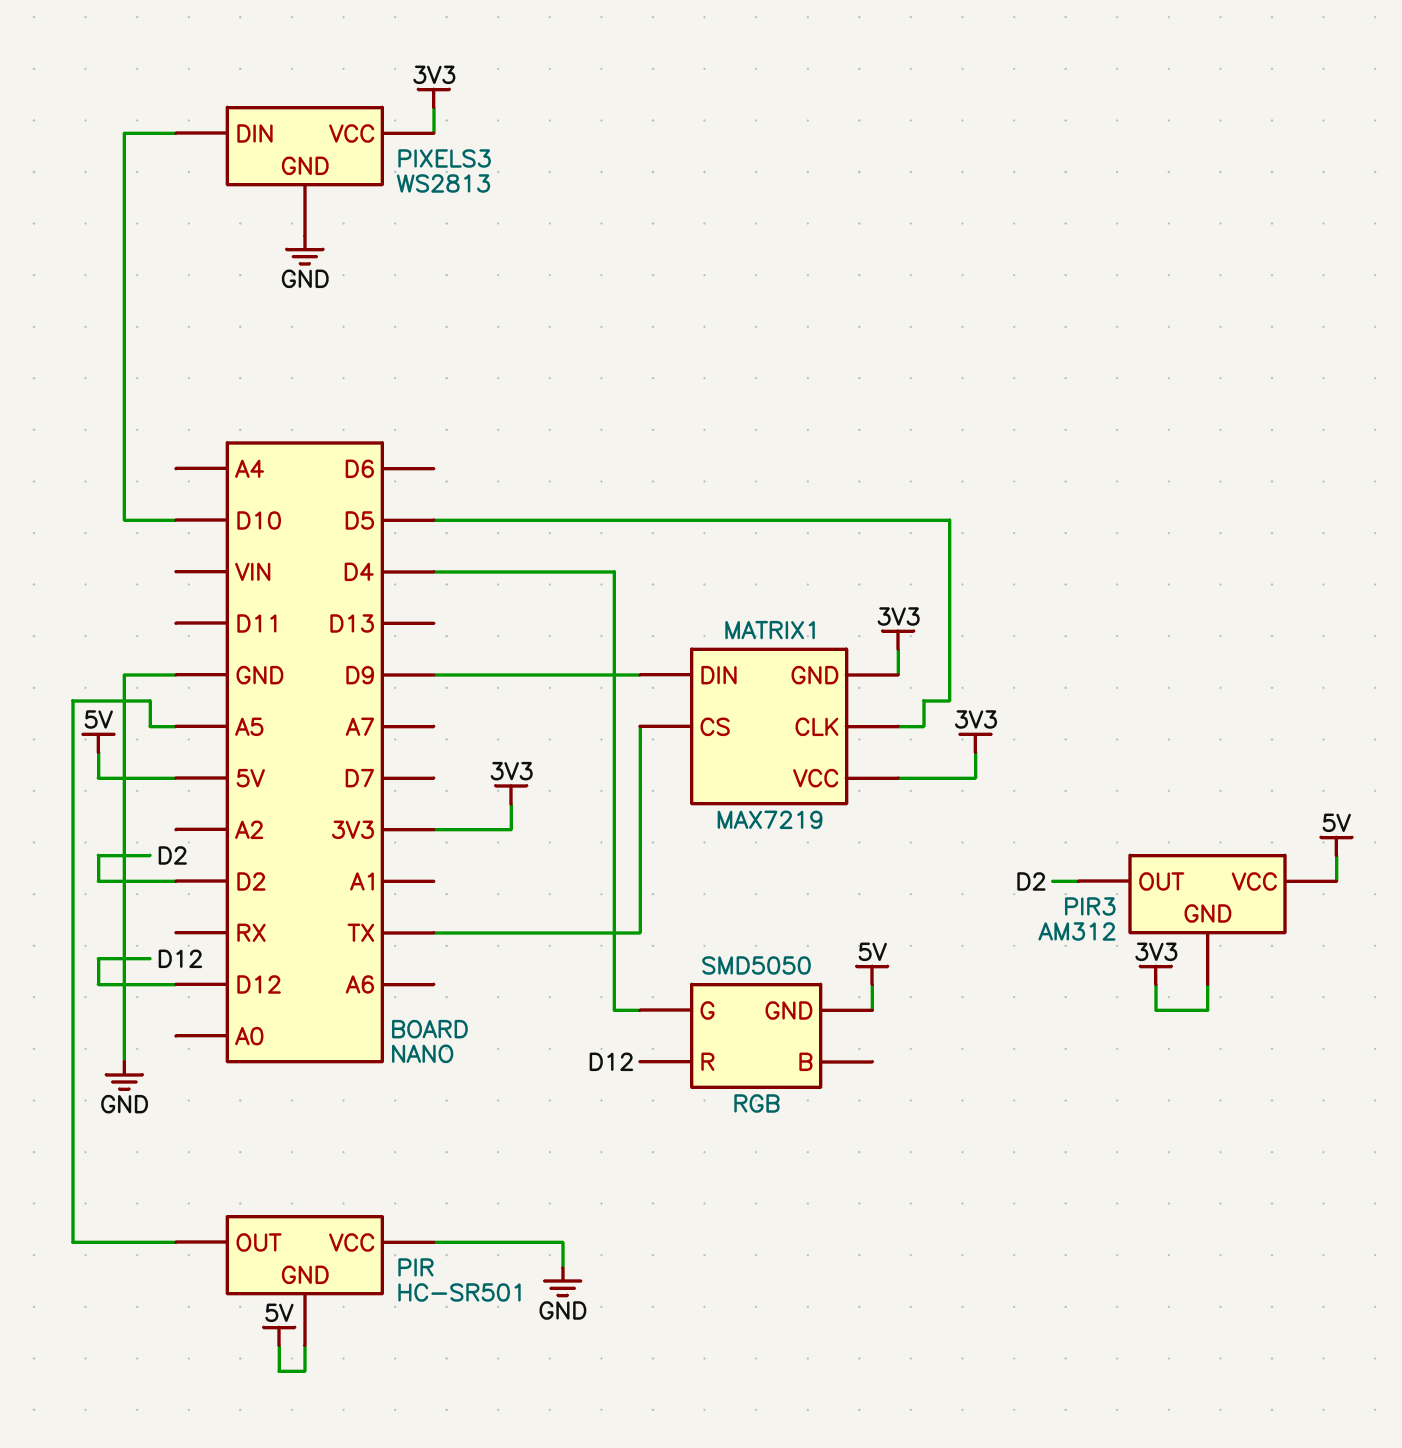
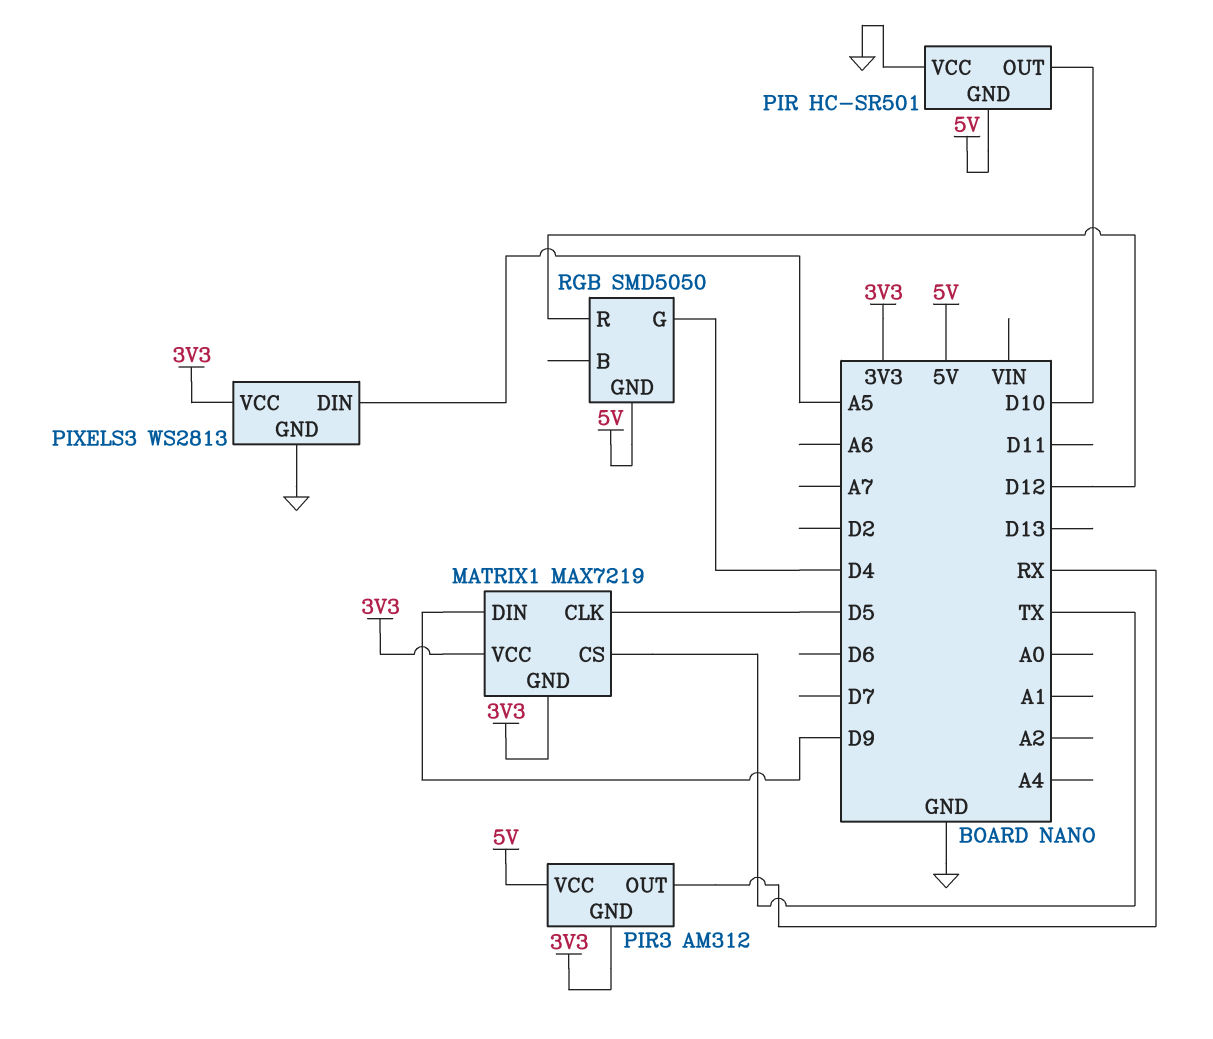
PIR pin OUT: A5 -> D10
PIR3 pin OUT: D2 -> RX
PIXELS3 pin DIN: D10 -> A5

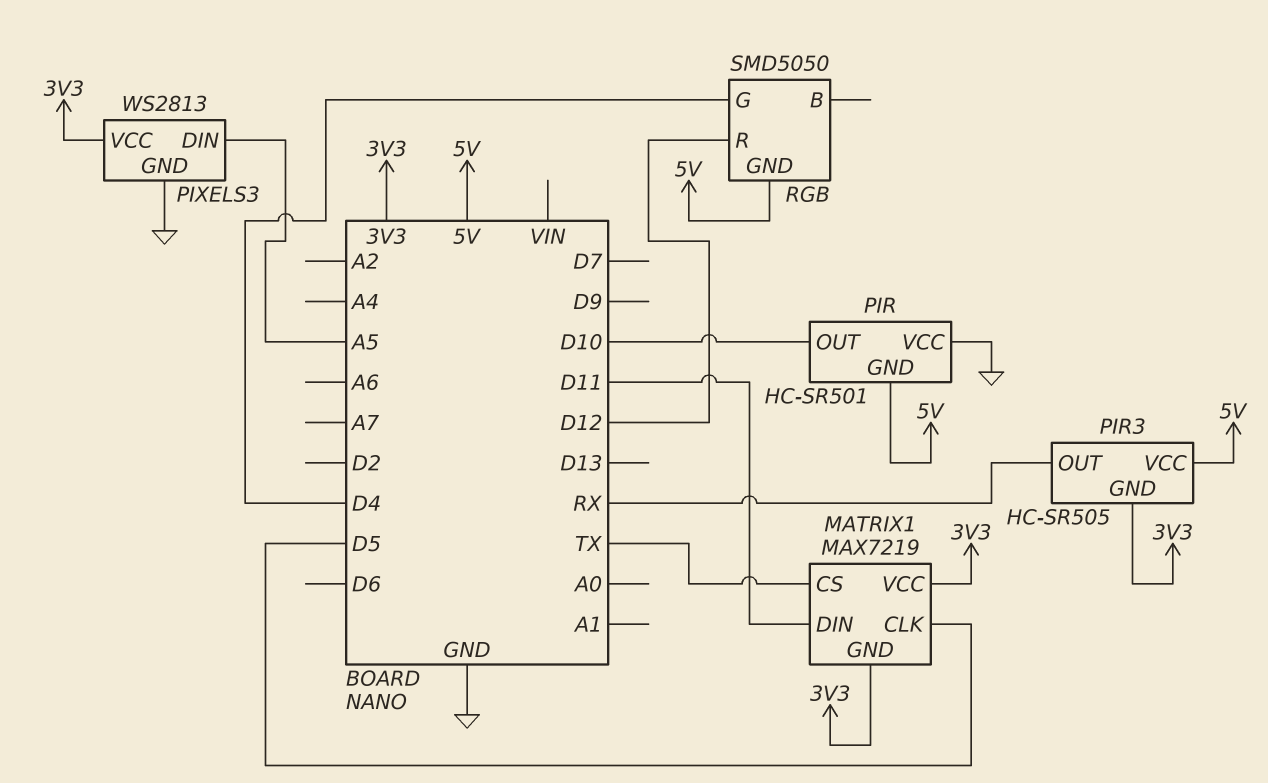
MATRIX1 pin DIN: D9 -> D11
PIR3: AM312 -> HC-SR505

